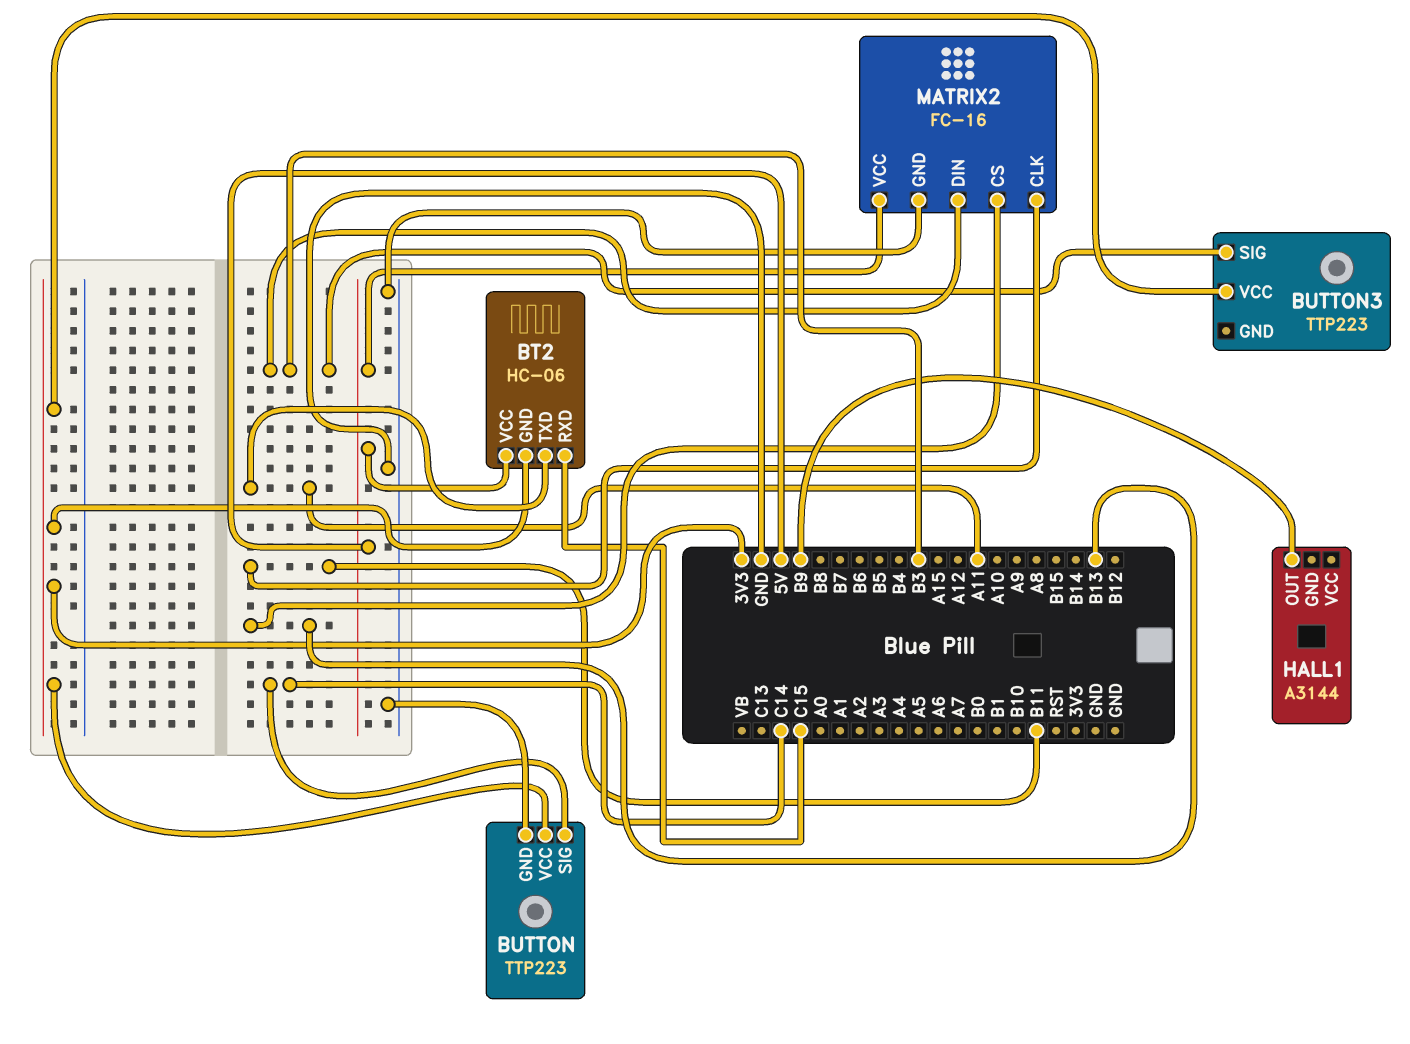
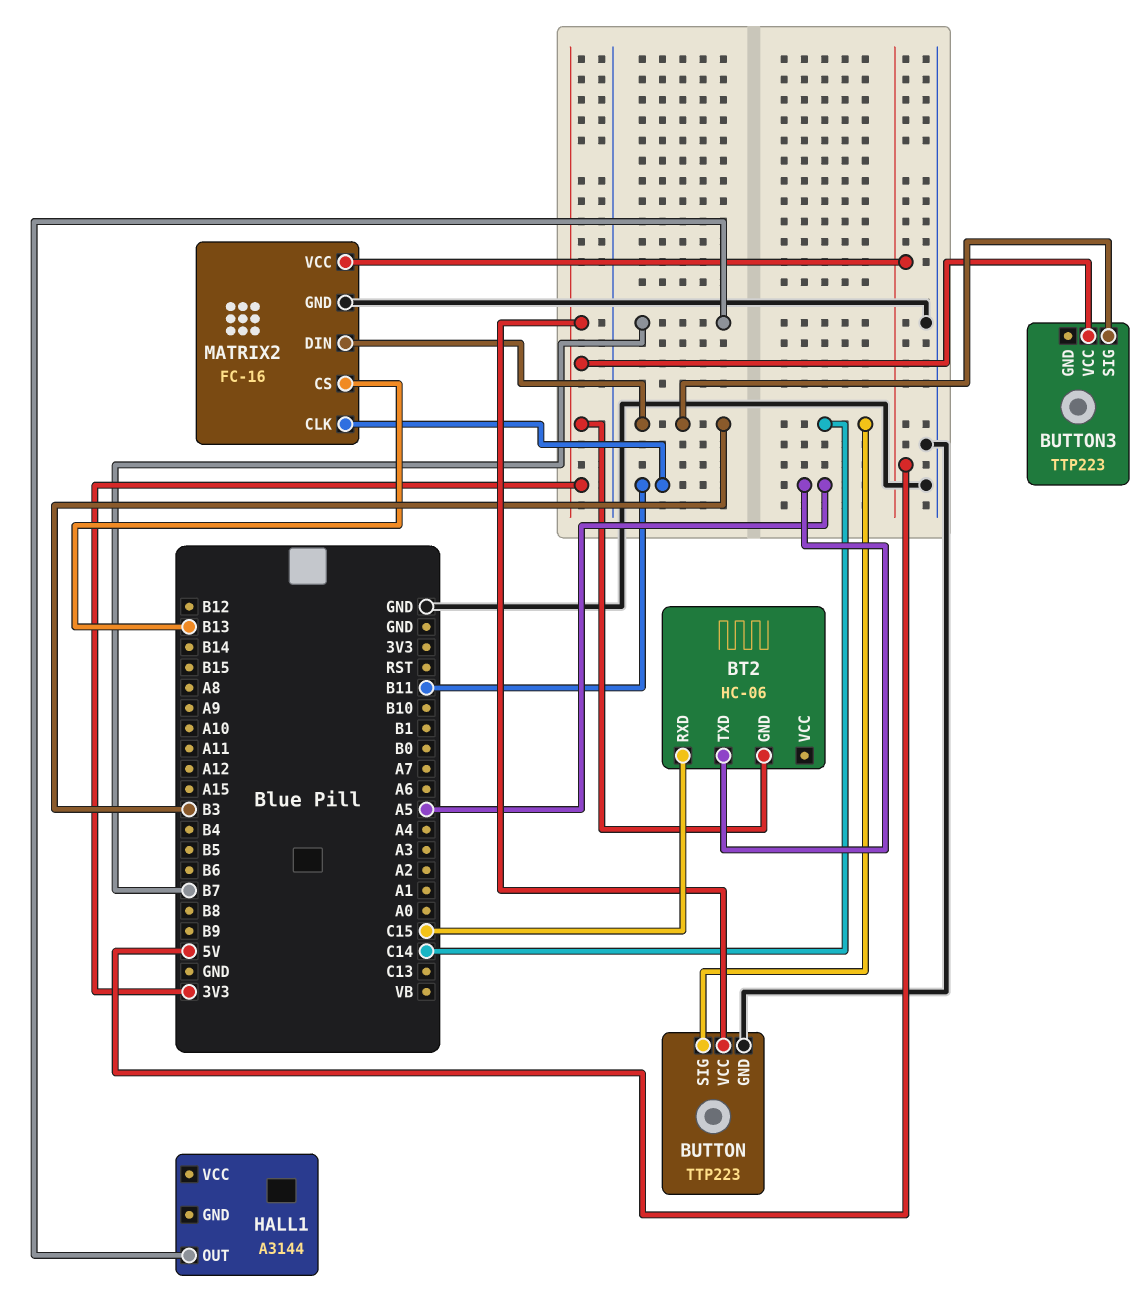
BT2 pin TXD: A11 -> A5
BT2 pin VCC: 5V -> none
HALL1 pin OUT: B9 -> B7

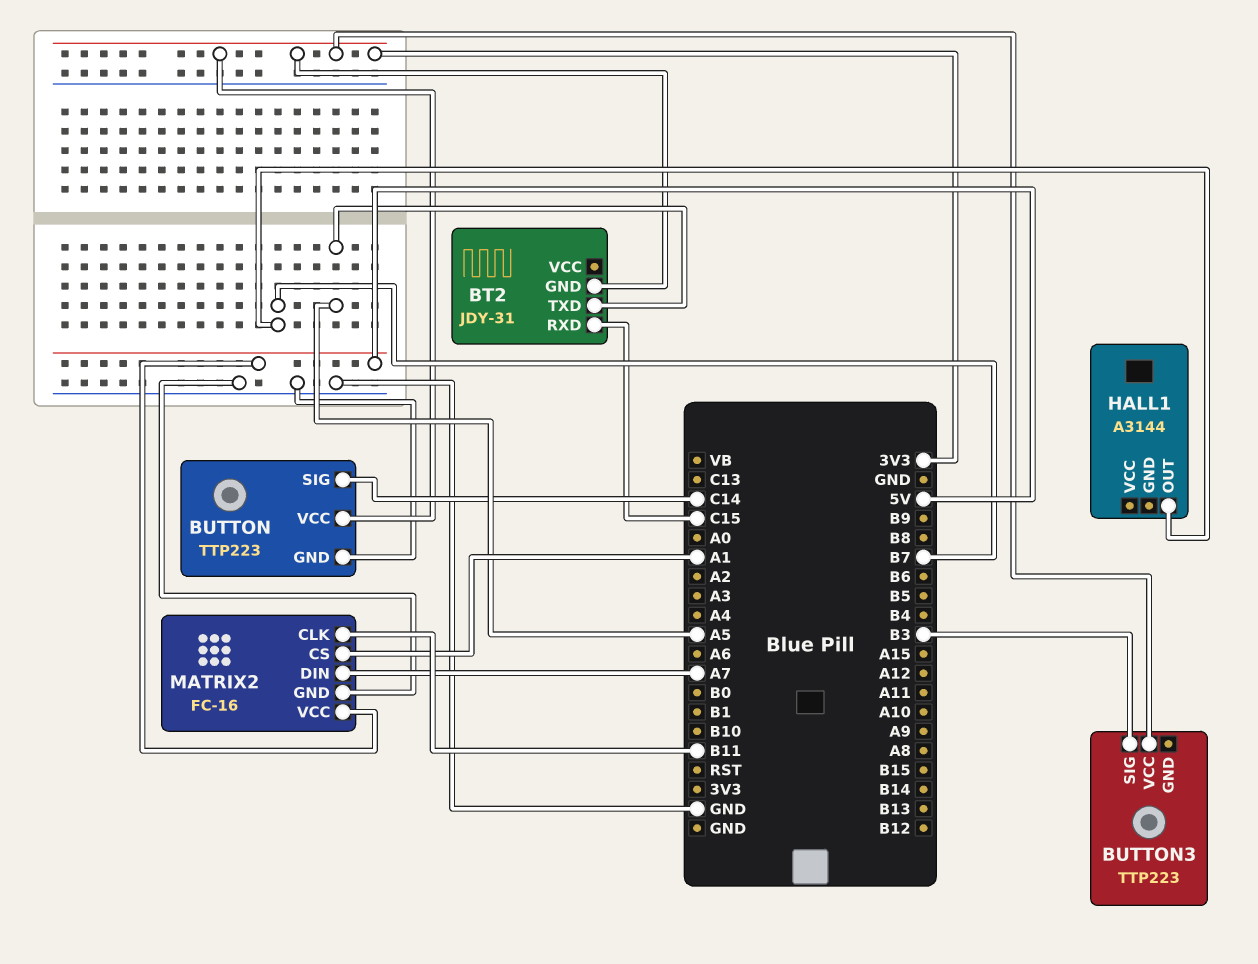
BT2: HC-06 -> JDY-31
MATRIX2 pin CS: B13 -> A1
MATRIX2 pin DIN: B3 -> A7

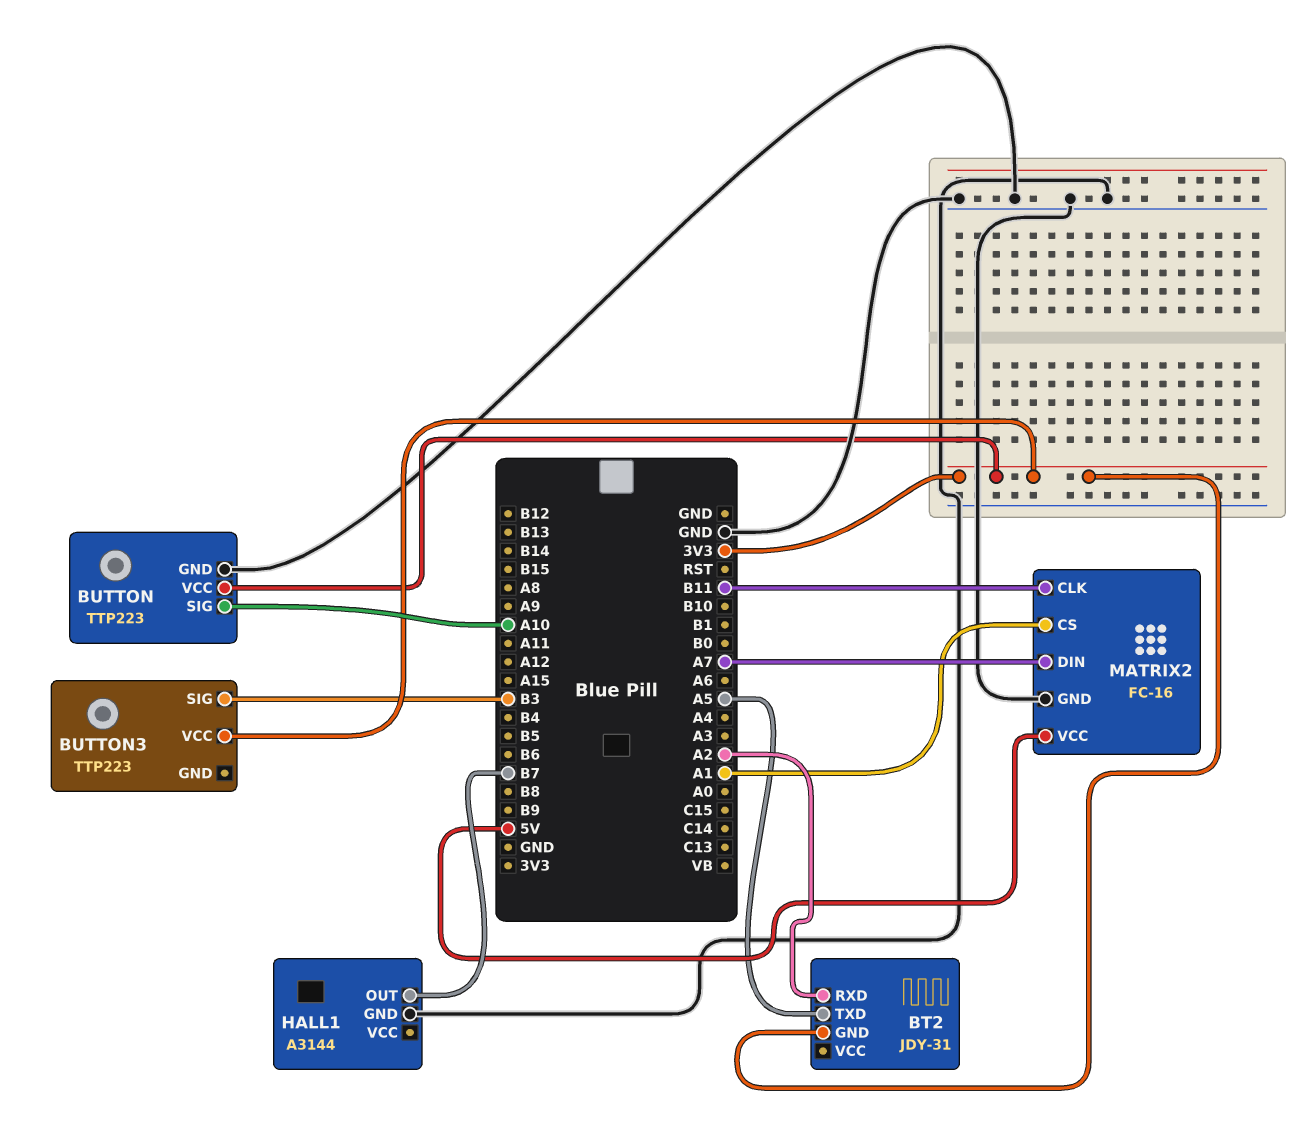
BT2 pin RXD: C15 -> A2
BUTTON pin SIG: C14 -> A10
HALL1 pin GND: none -> GND

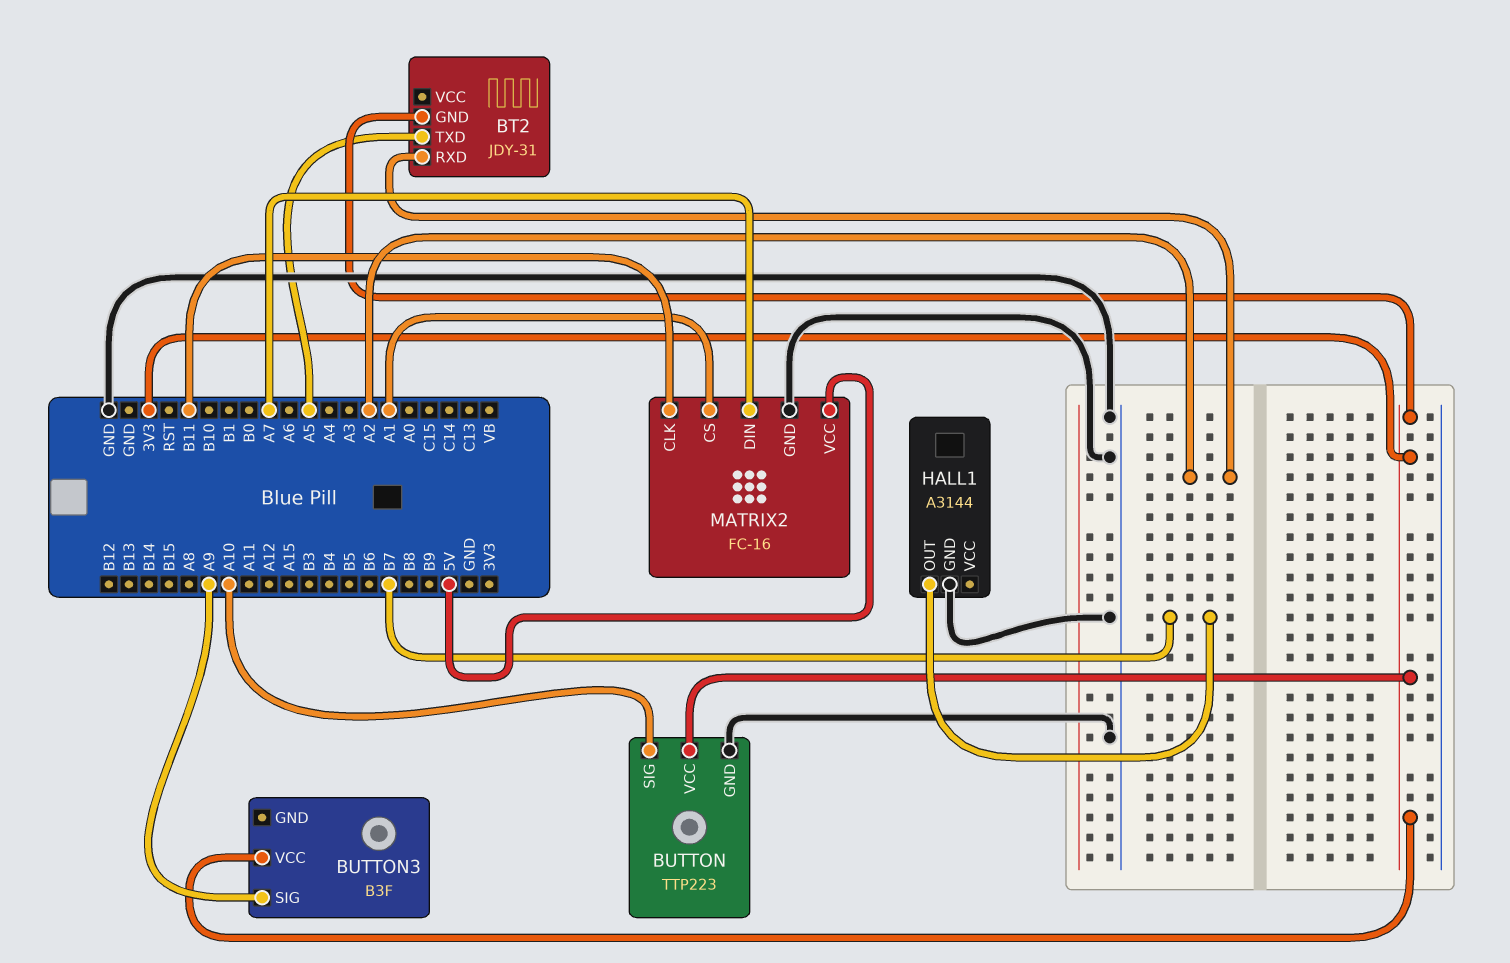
BUTTON3: TTP223 -> B3F
BUTTON3 pin SIG: B3 -> A9

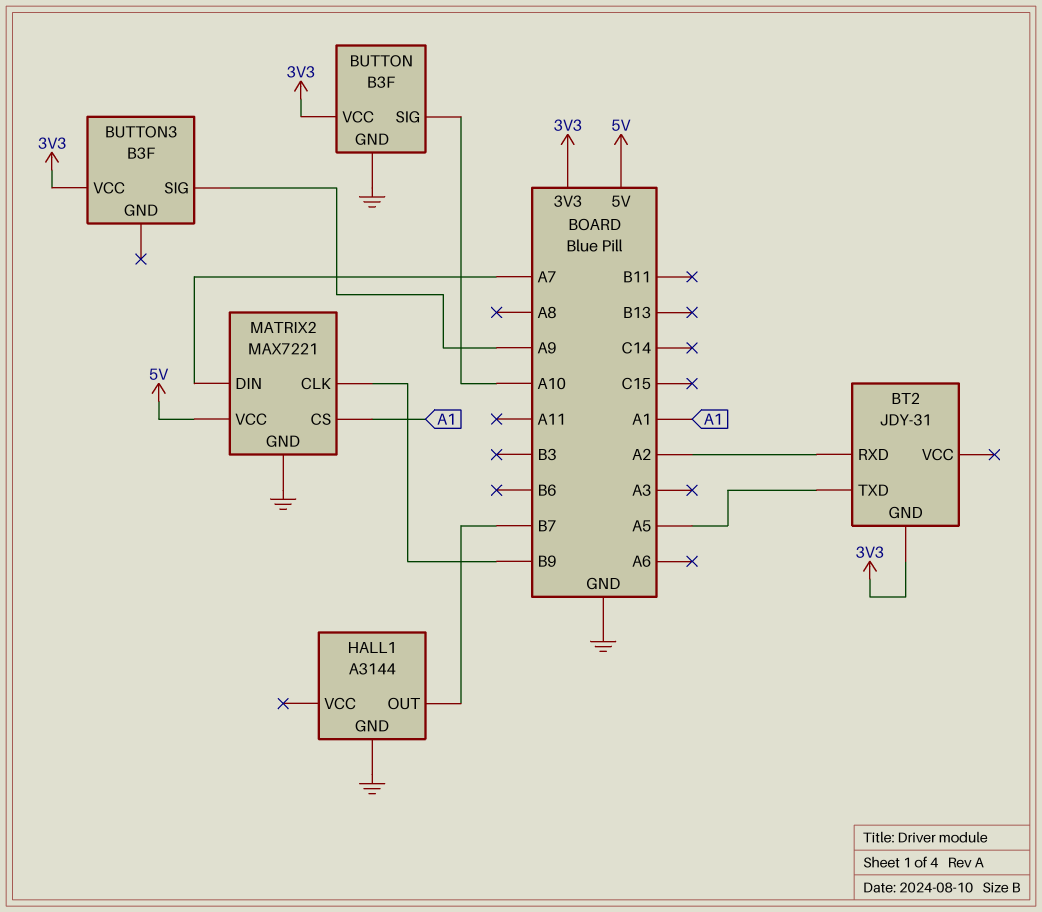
BUTTON: TTP223 -> B3F
MATRIX2: FC-16 -> MAX7221
MATRIX2 pin CLK: B11 -> B9

